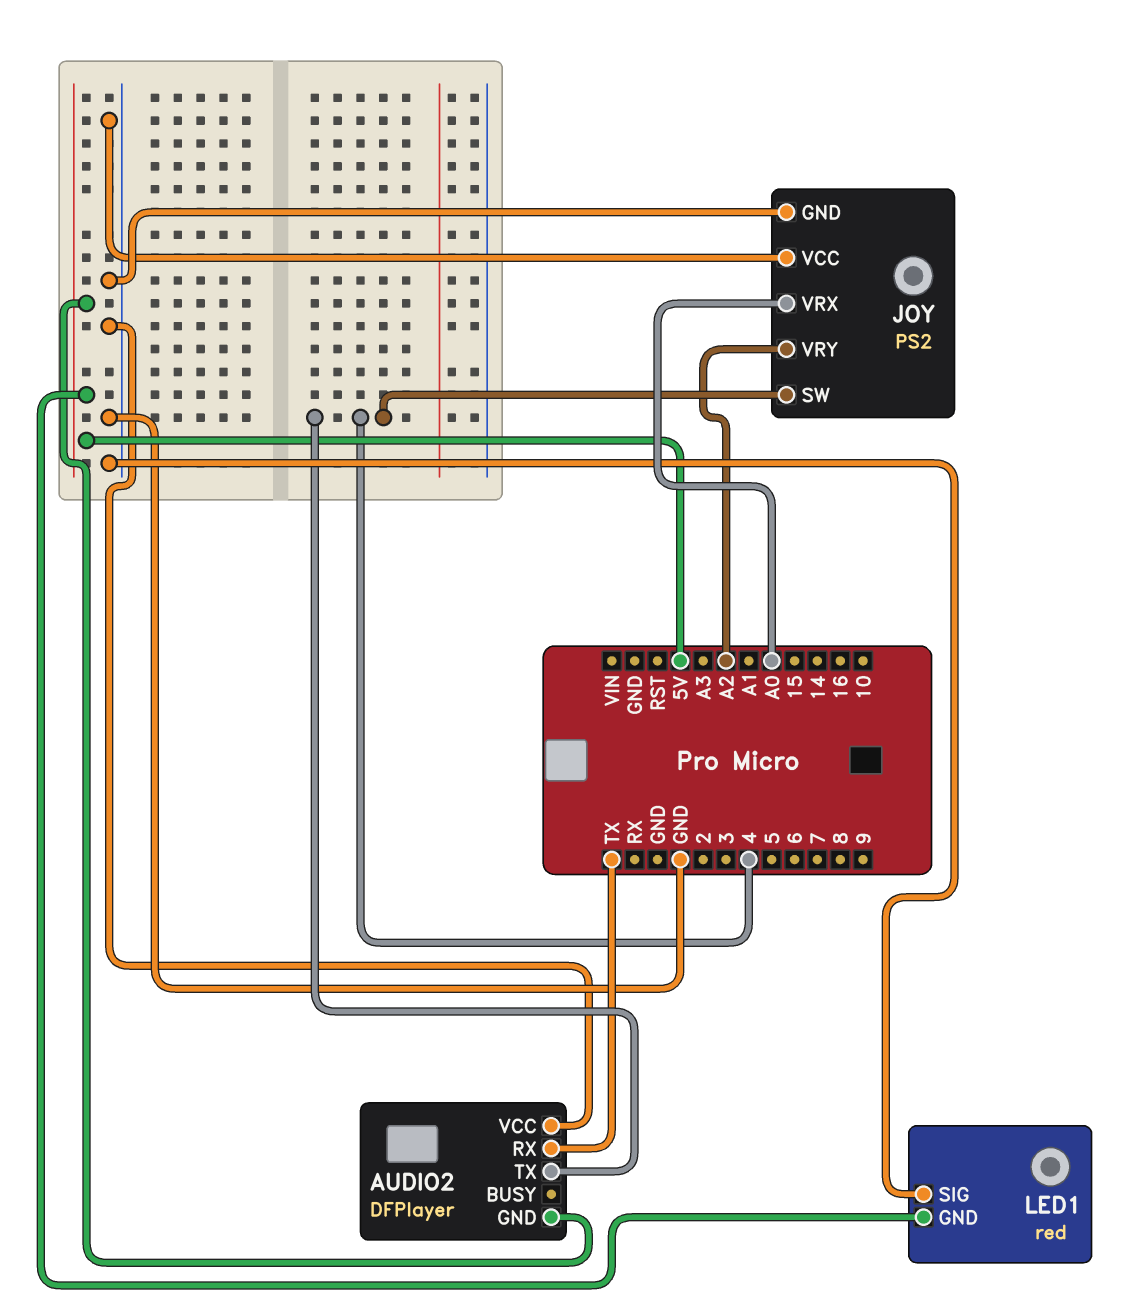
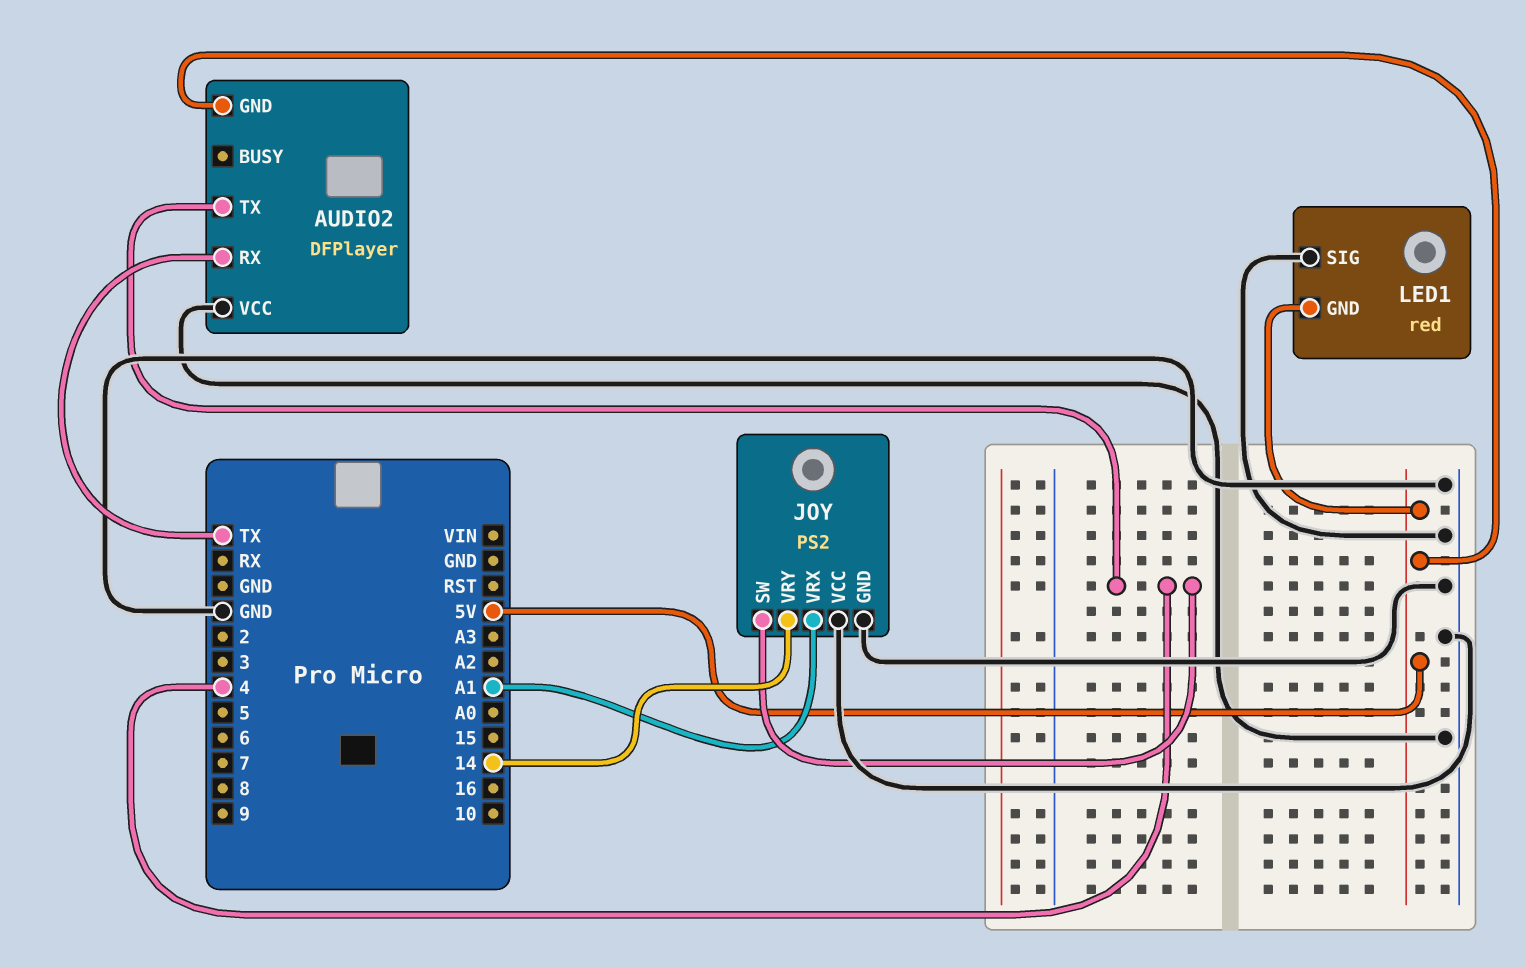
JOY pin VRX: A0 -> A1
JOY pin VRY: A2 -> 14

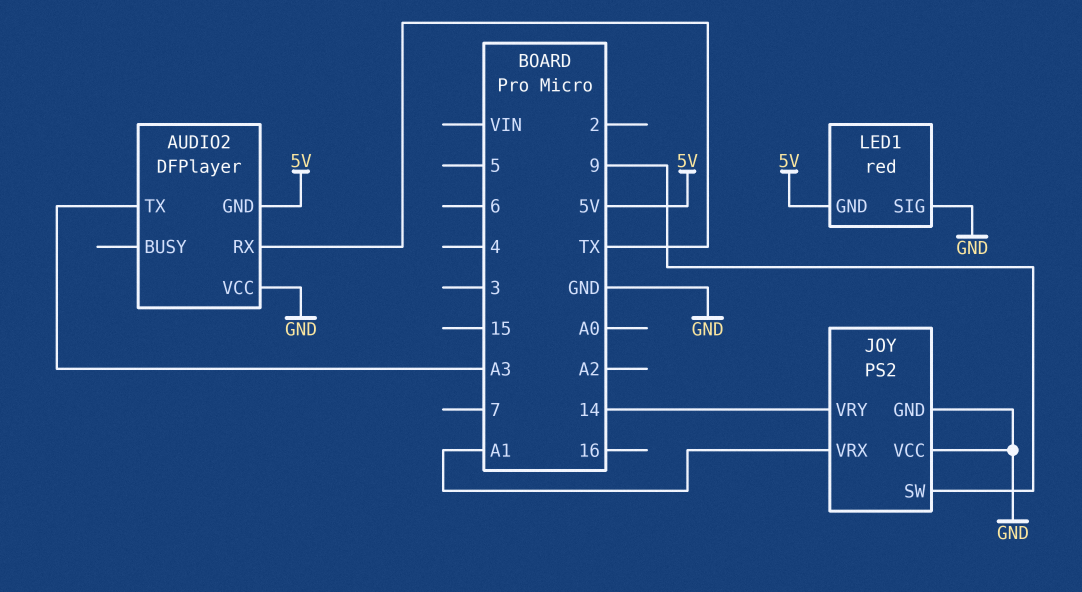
AUDIO2 pin TX: 4 -> A3
JOY pin SW: 4 -> 9

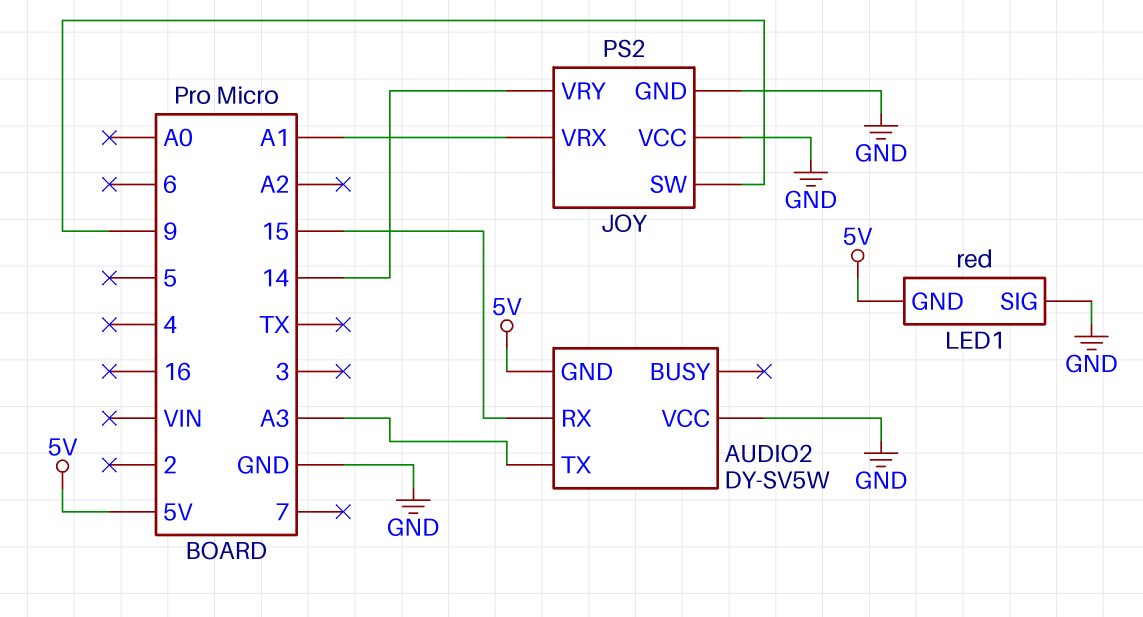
AUDIO2: DFPlayer -> DY-SV5W
AUDIO2 pin RX: TX -> 15

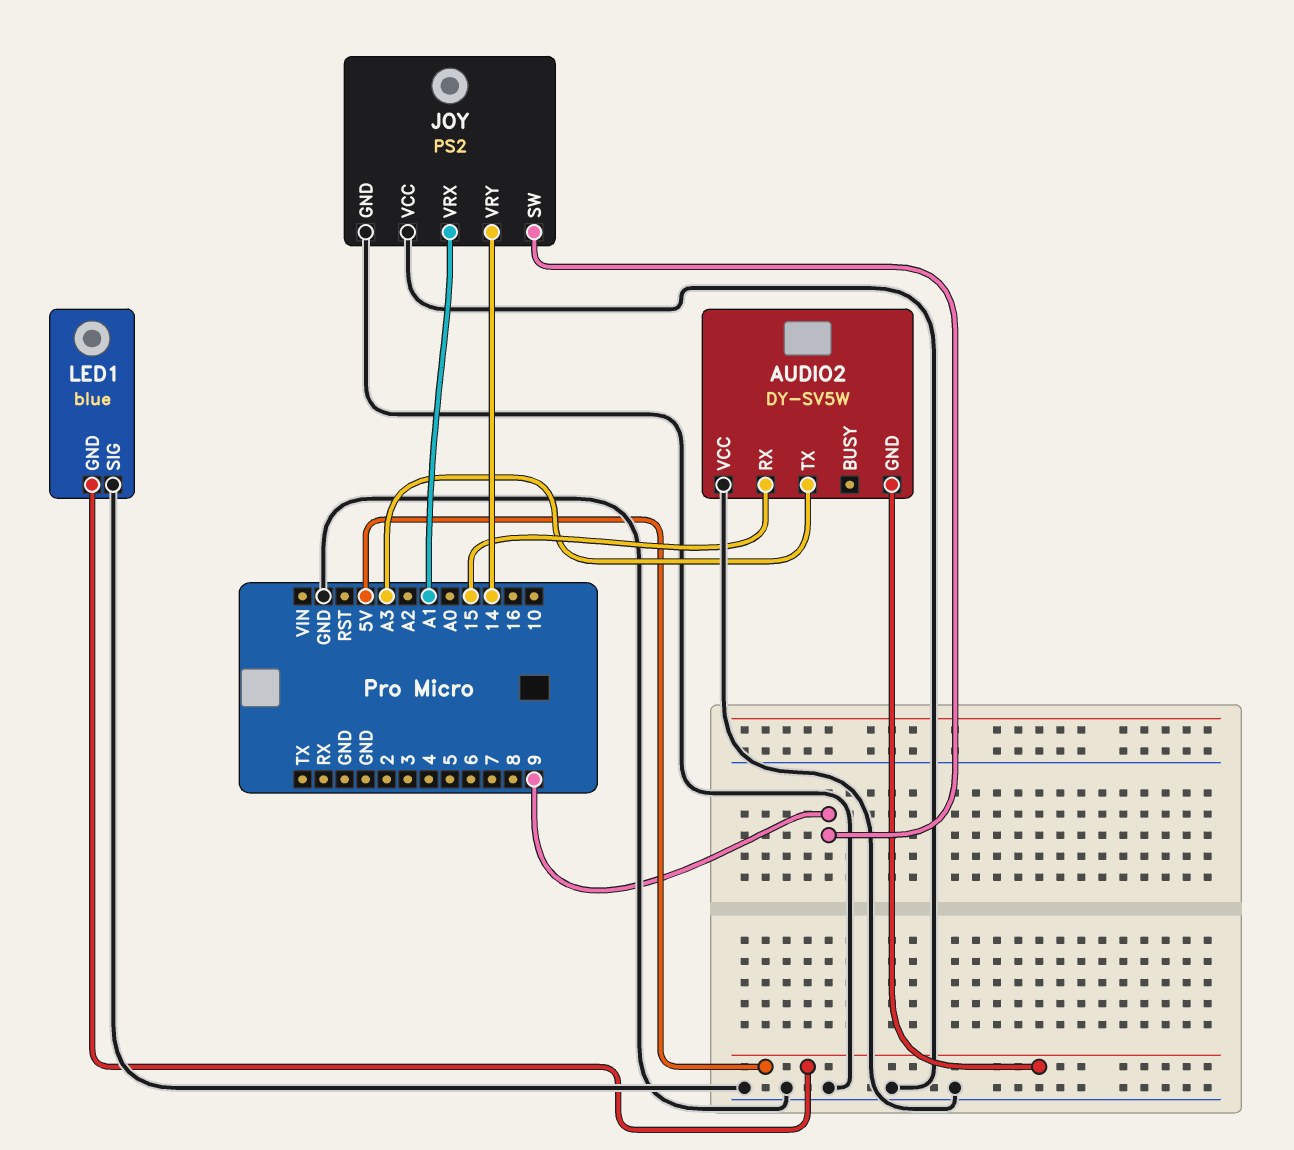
LED1: red -> blue

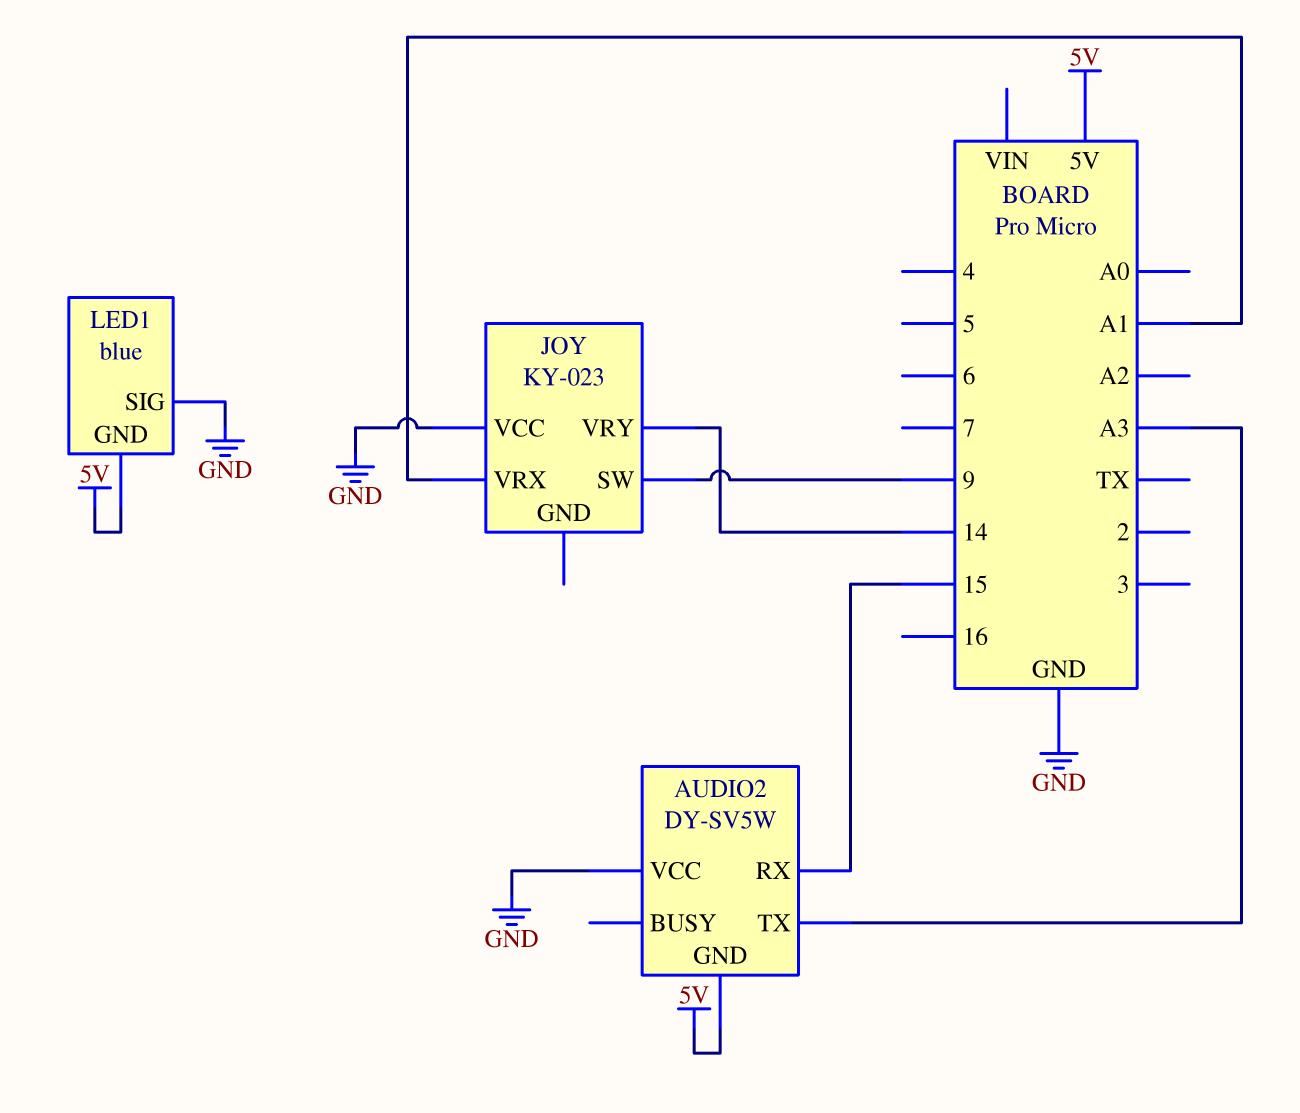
JOY: PS2 -> KY-023
JOY pin GND: GND -> none

